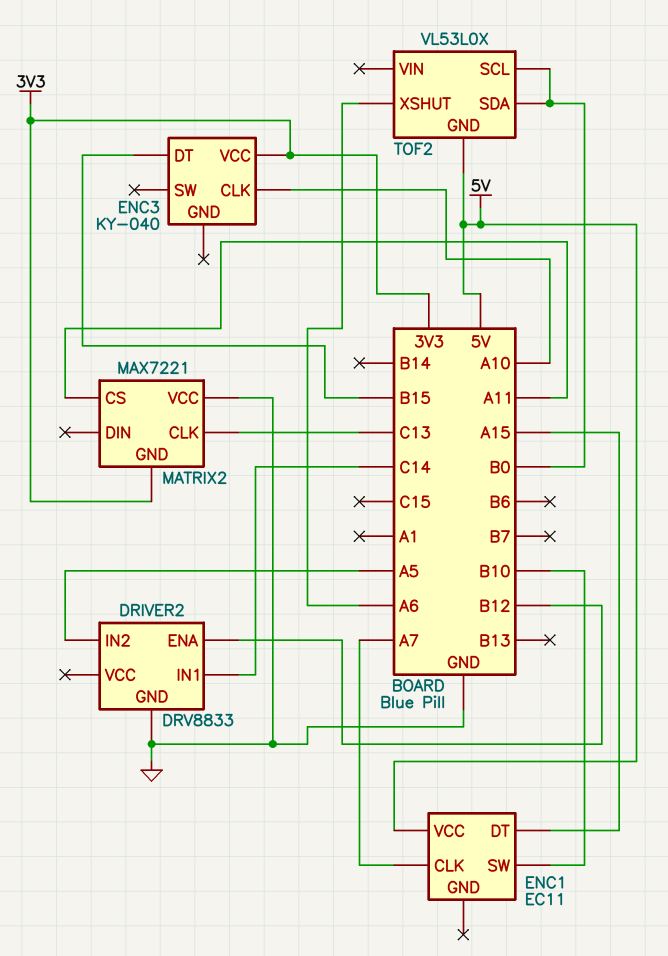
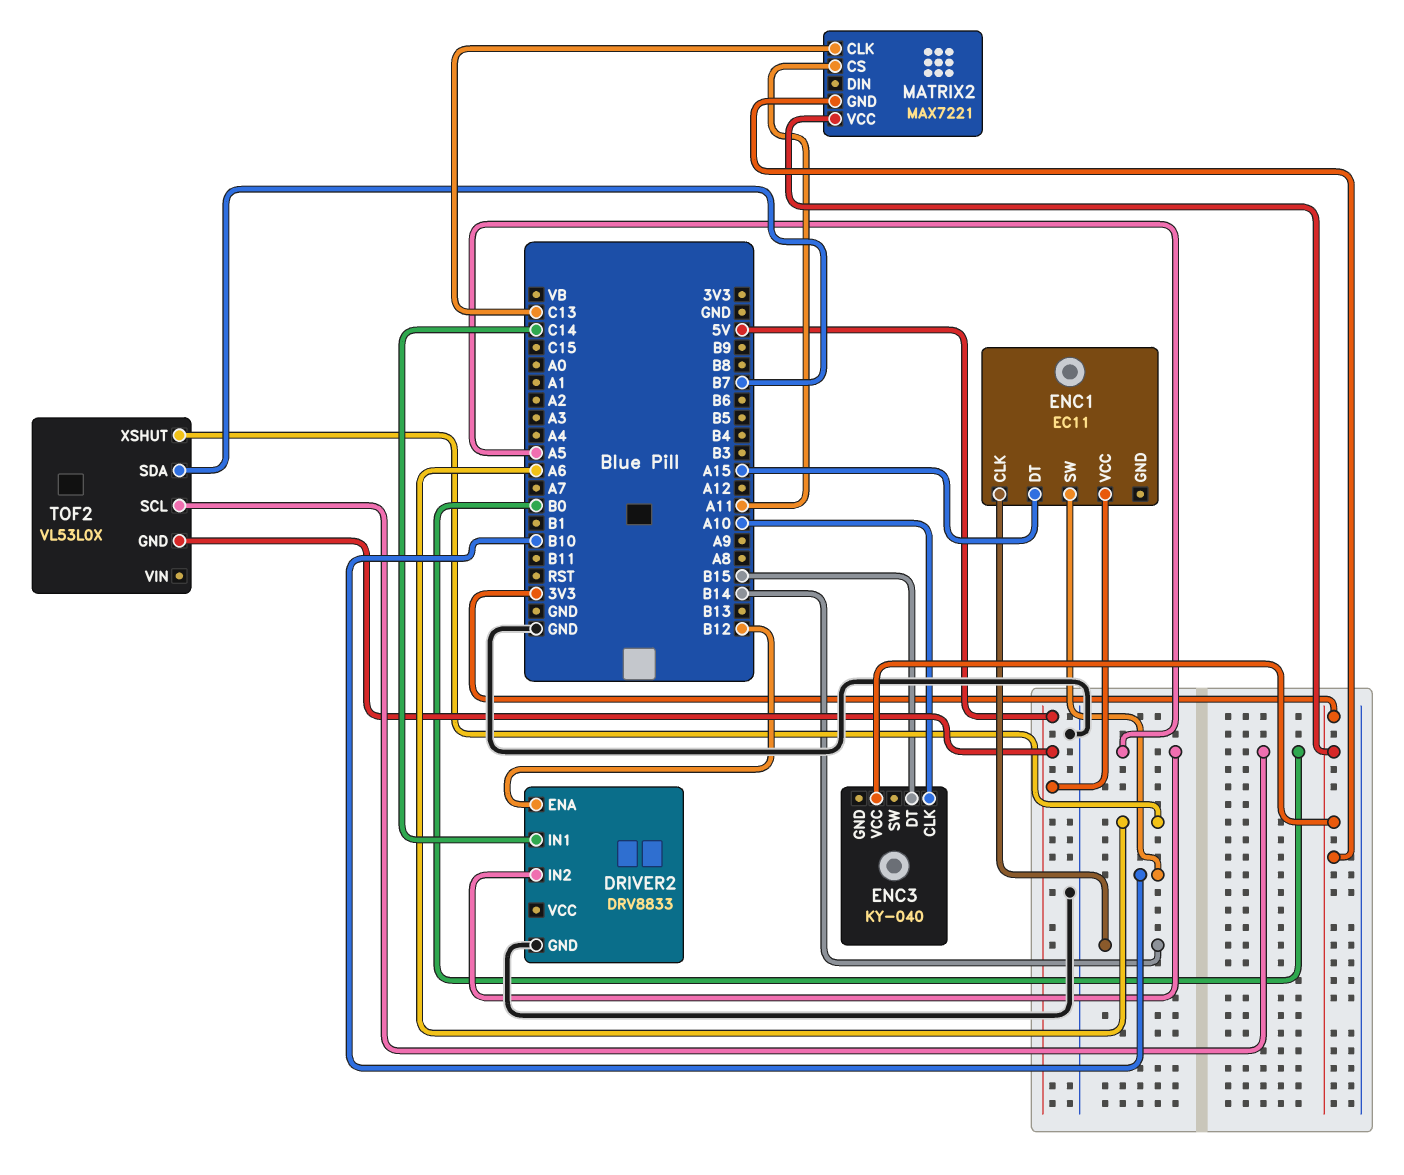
ENC1 pin CLK: A7 -> B14
MATRIX2 pin VCC: GND -> 3V3
TOF2 pin SDA: B0 -> B7

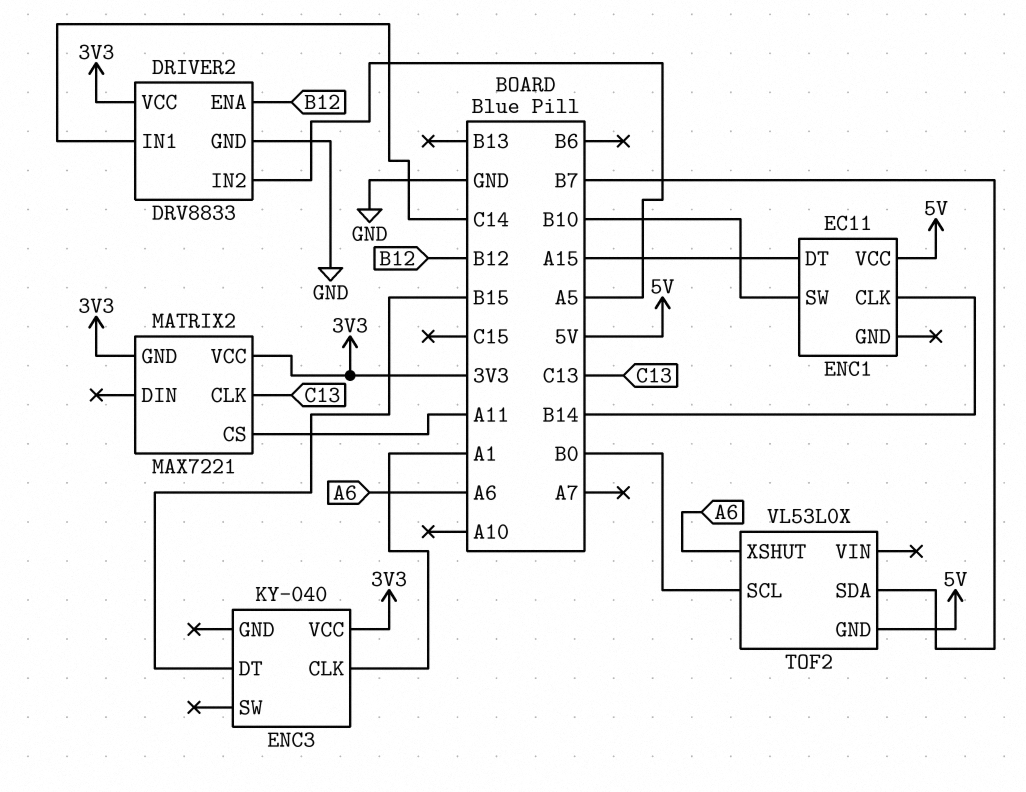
DRIVER2 pin VCC: none -> 3V3
ENC3 pin CLK: A10 -> A1

